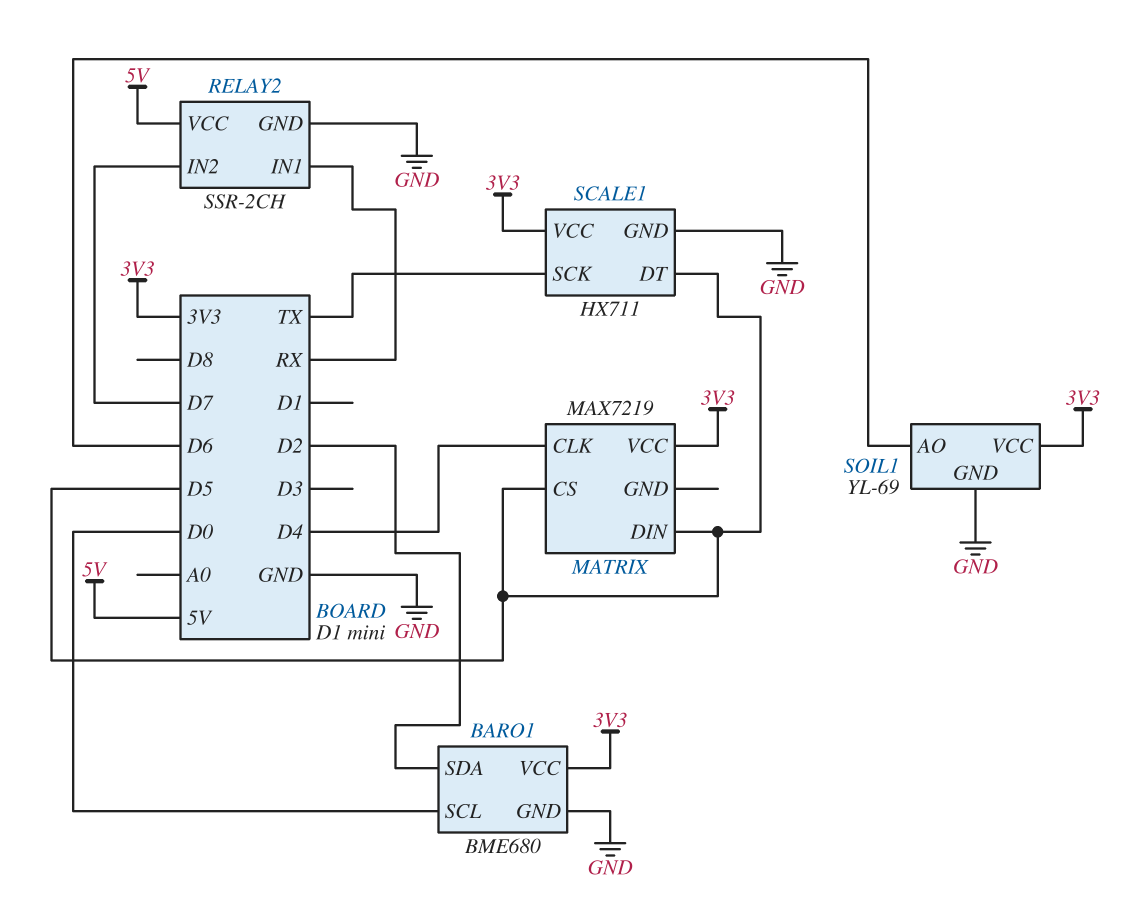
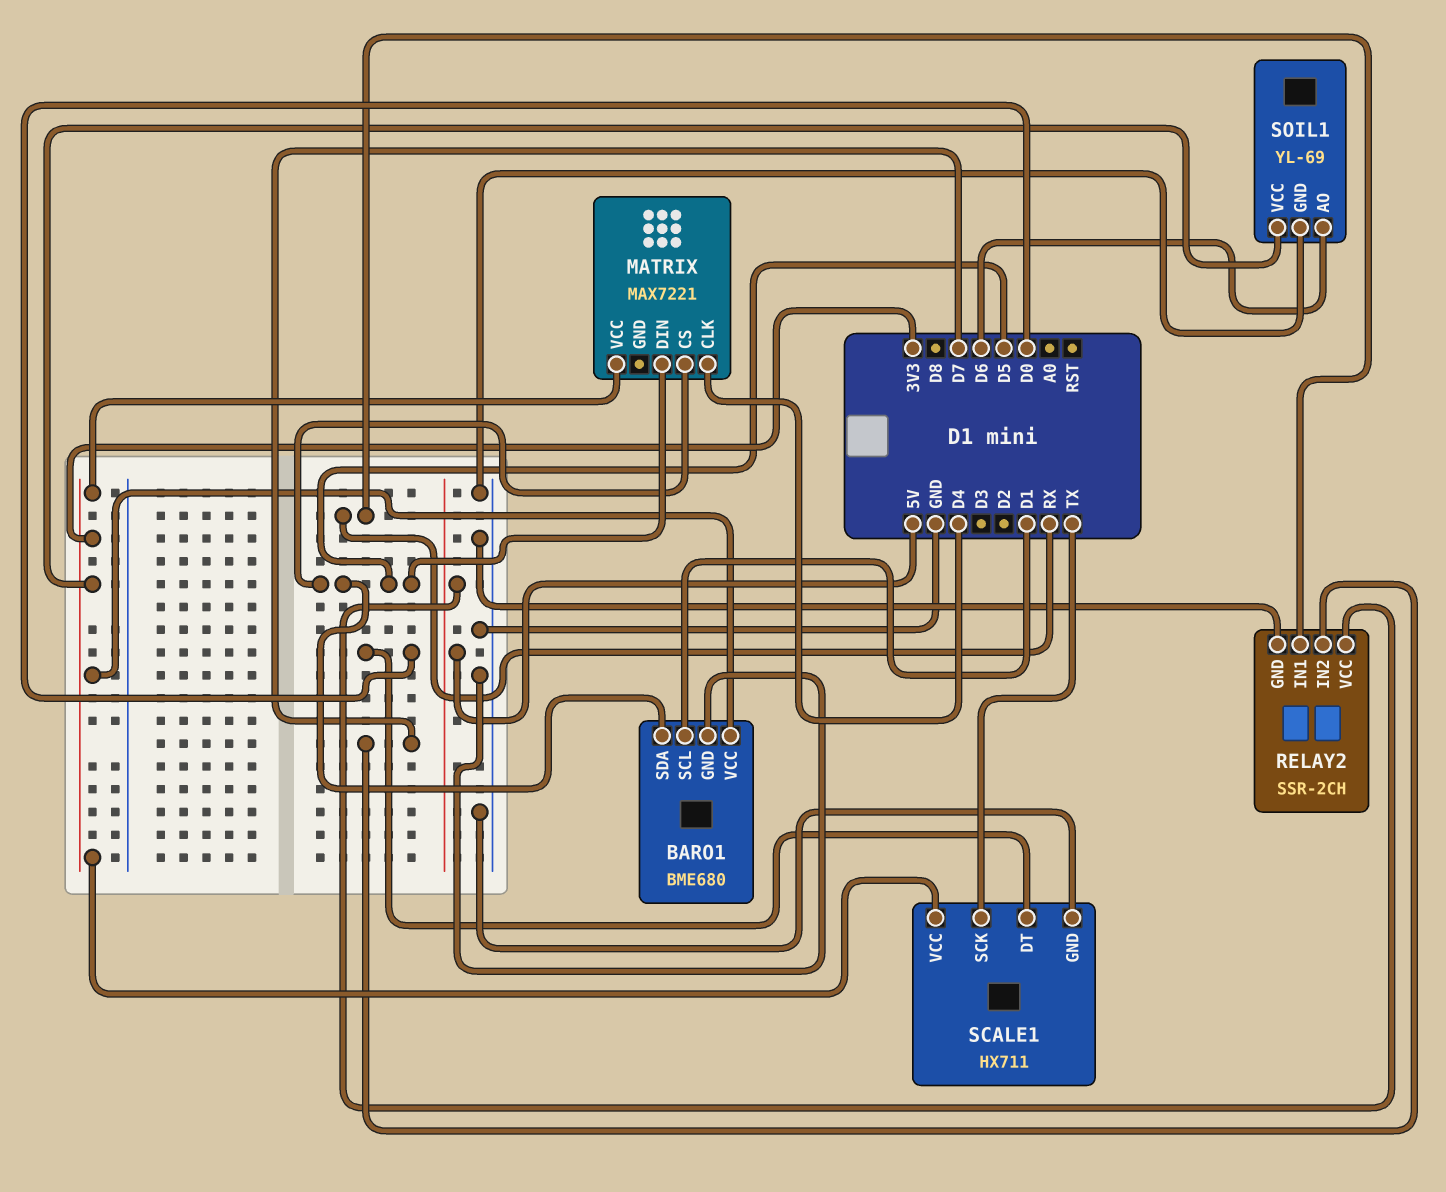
BARO1 pin SCL: D0 -> D1
BARO1 pin SDA: D2 -> D5
MATRIX: MAX7219 -> MAX7221
SCALE1 pin DT: D5 -> D0

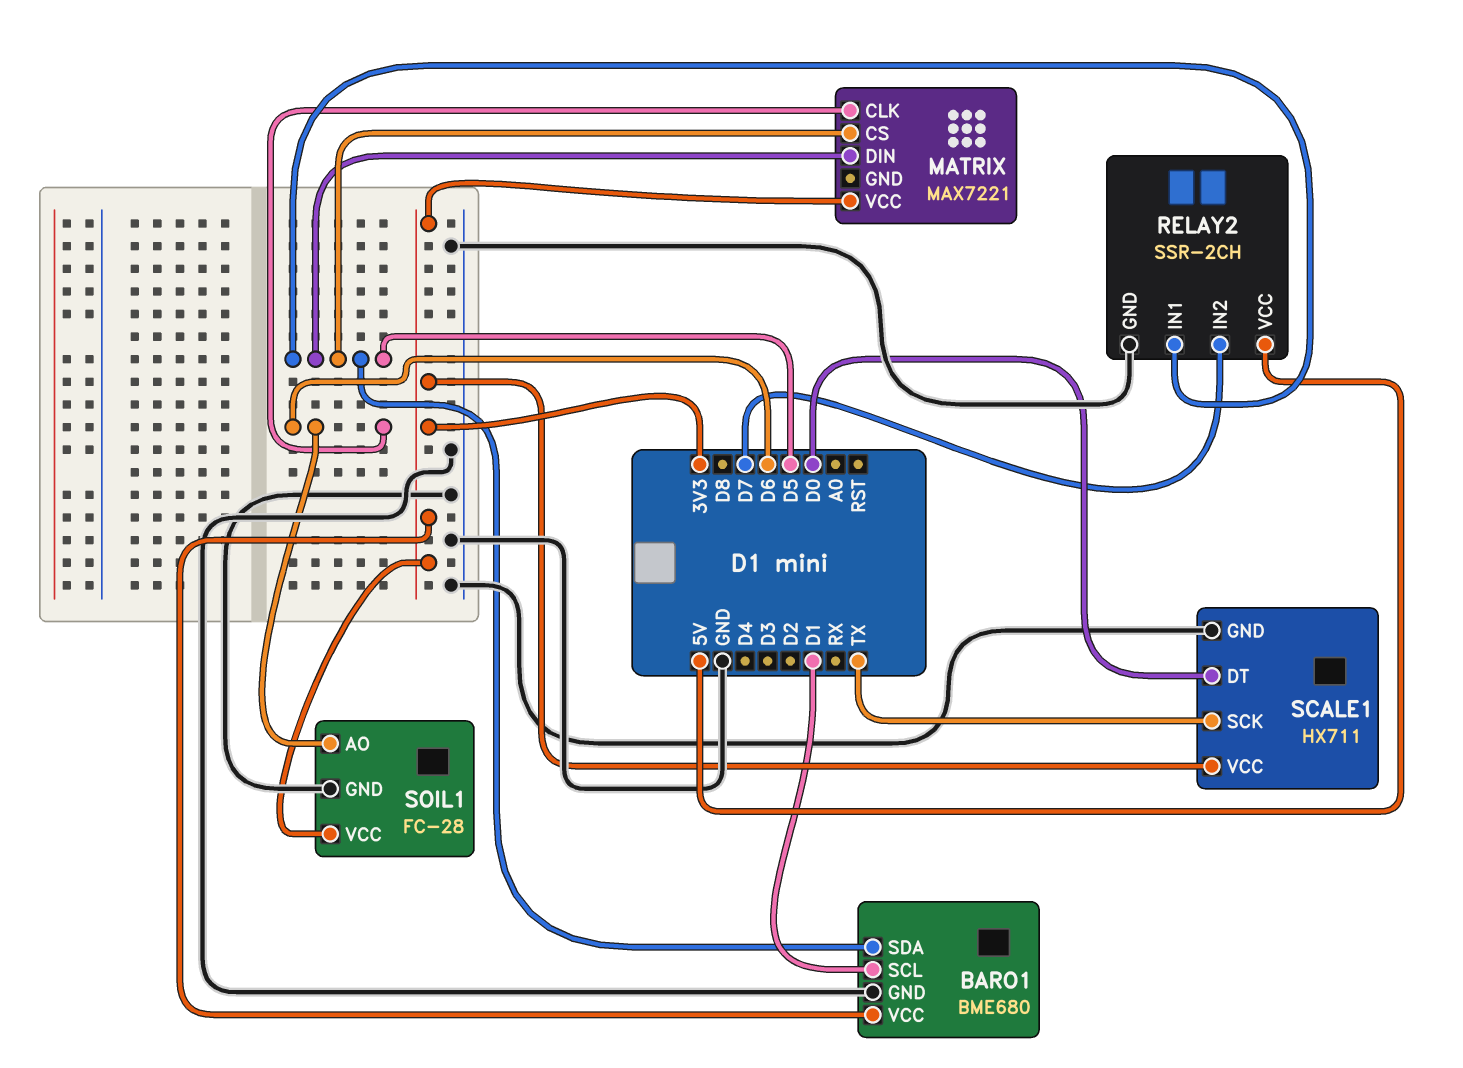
MATRIX pin CLK: D4 -> D6
RELAY2 pin IN1: RX -> D5
SOIL1: YL-69 -> FC-28

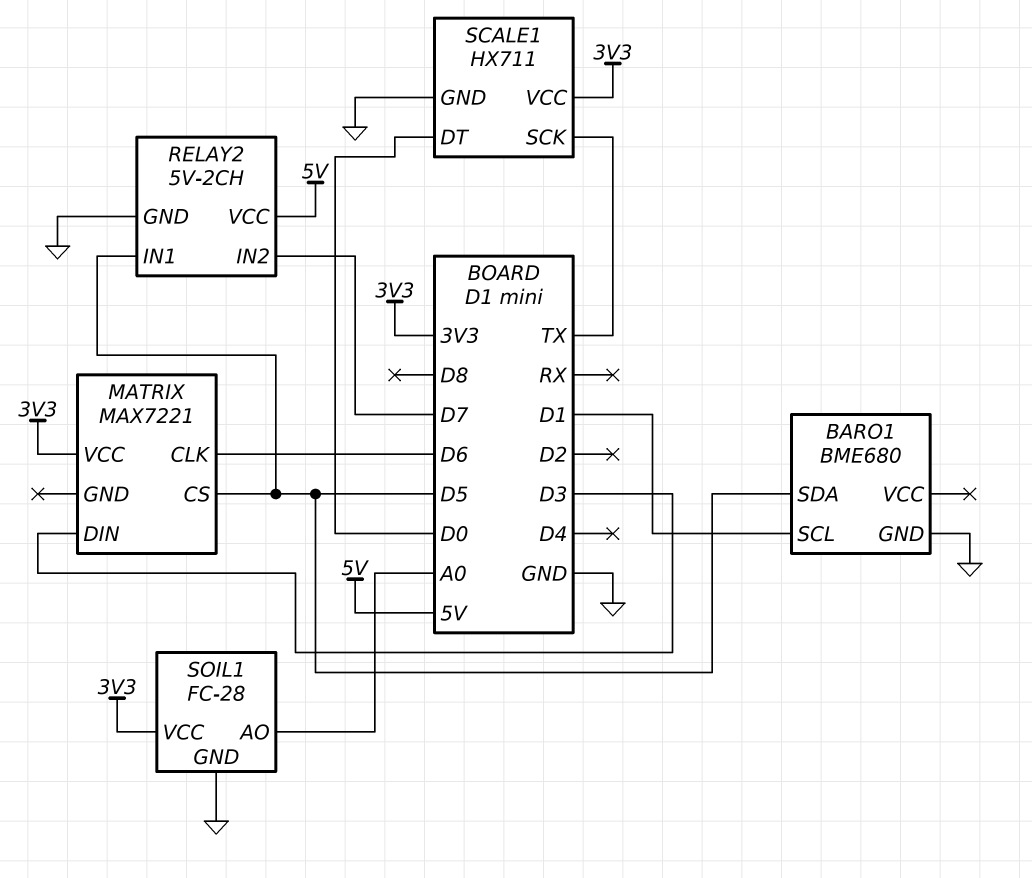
BARO1 pin VCC: 3V3 -> none
MATRIX pin DIN: D5 -> D3
RELAY2: SSR-2CH -> 5V-2CH
SOIL1 pin AO: D6 -> A0

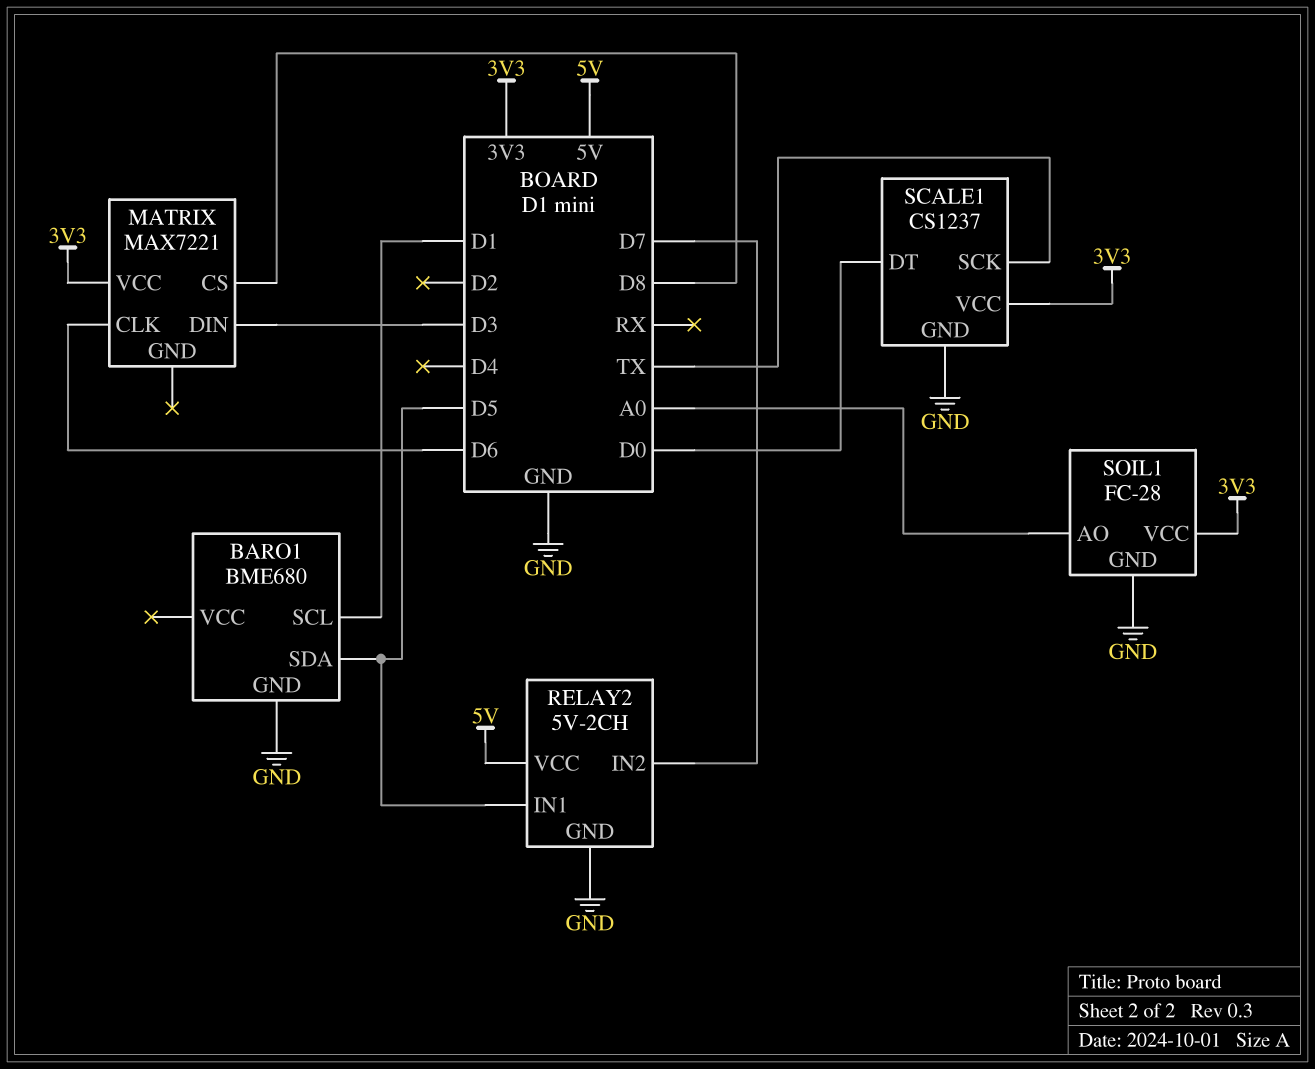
MATRIX pin CS: D5 -> D8
SCALE1: HX711 -> CS1237

